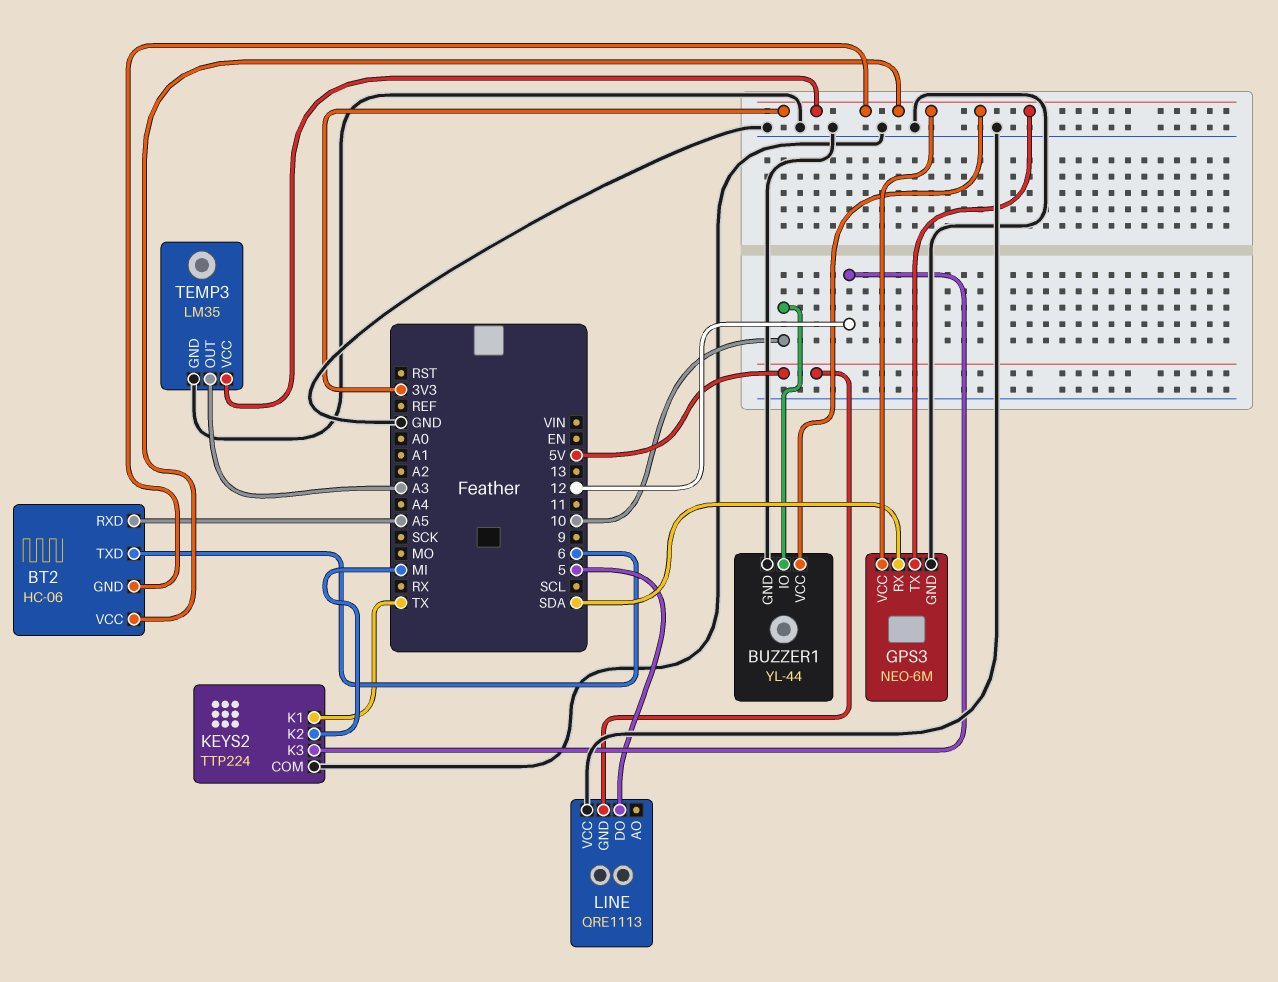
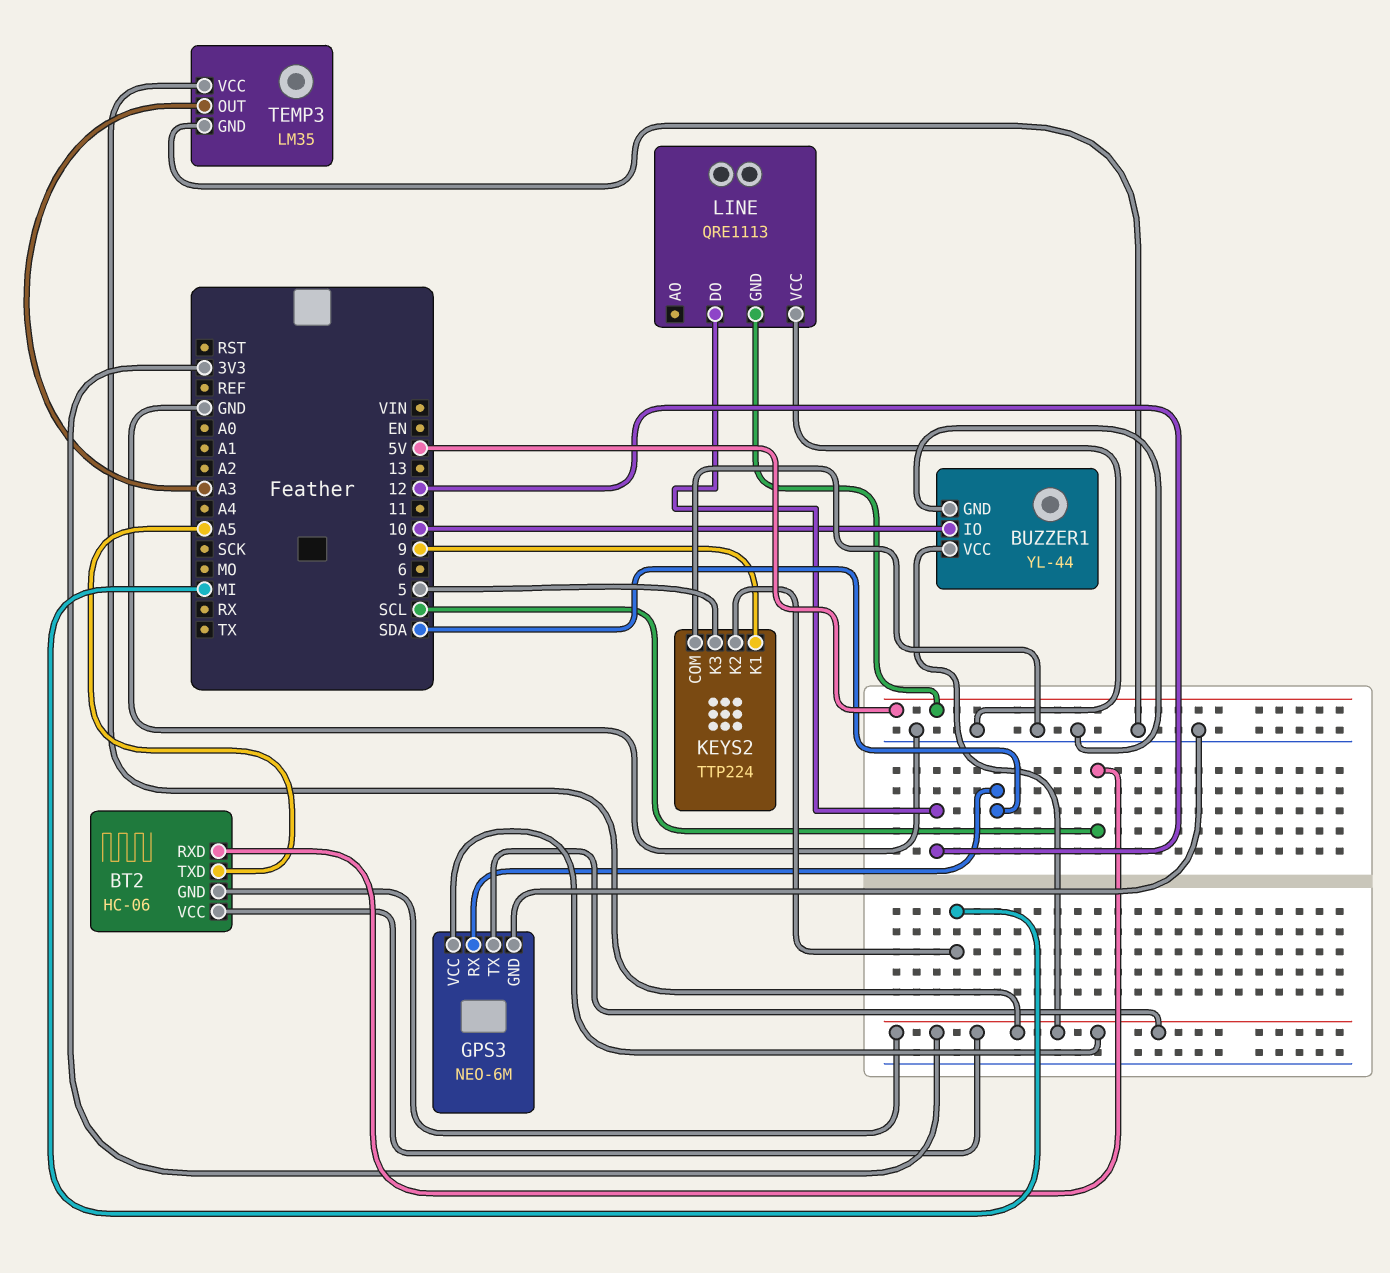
BT2 pin RXD: A5 -> SCL
BT2 pin TXD: 6 -> A5
KEYS2 pin K1: TX -> 9
KEYS2 pin K3: 12 -> 5
LINE pin DO: 5 -> 12

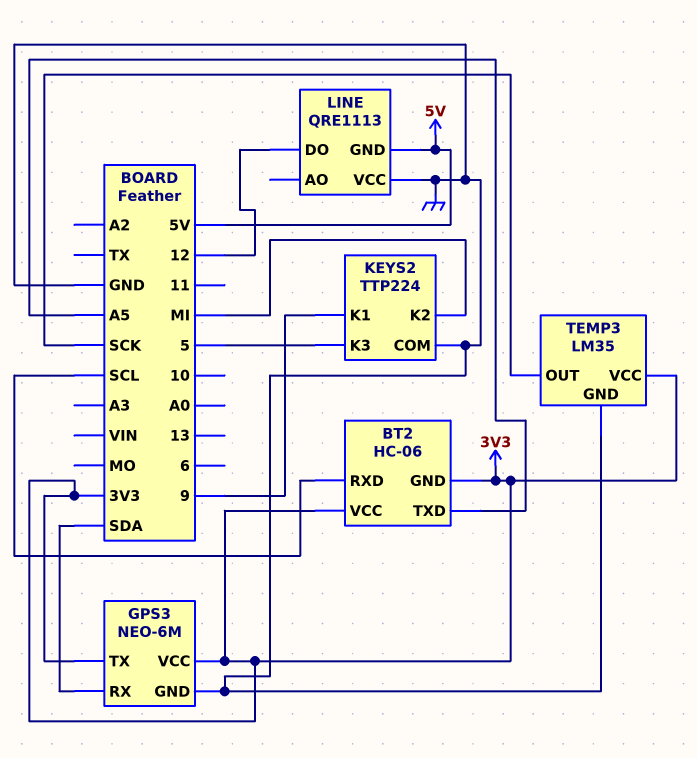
BUZZER1: YL-44 -> none
BUZZER1 pin GND: GND -> none
BUZZER1 pin IO: 10 -> none
BUZZER1 pin VCC: 3V3 -> none
TEMP3 pin OUT: A3 -> SCK

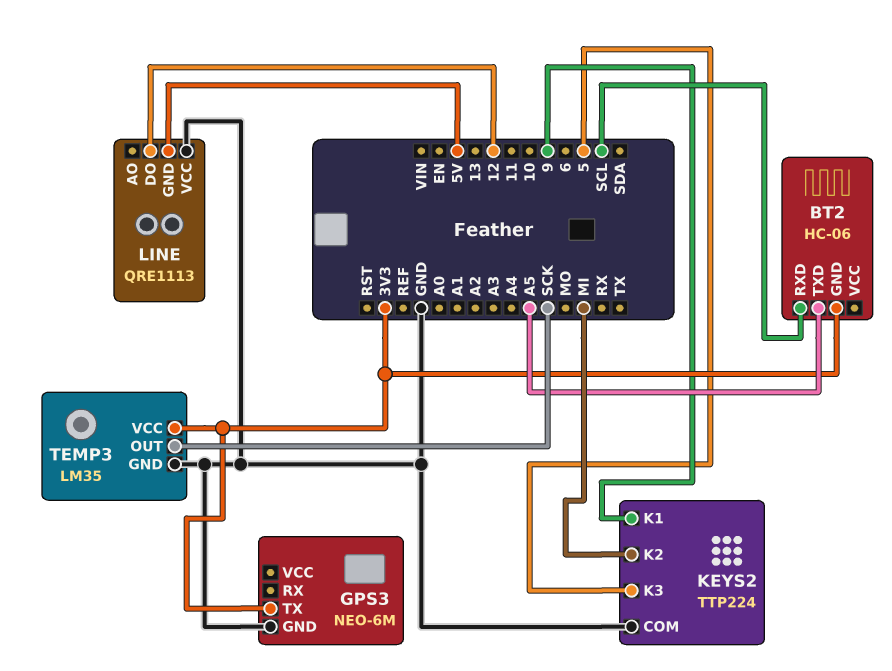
BT2 pin VCC: 3V3 -> none
GPS3 pin RX: SDA -> none
GPS3 pin VCC: 3V3 -> none

